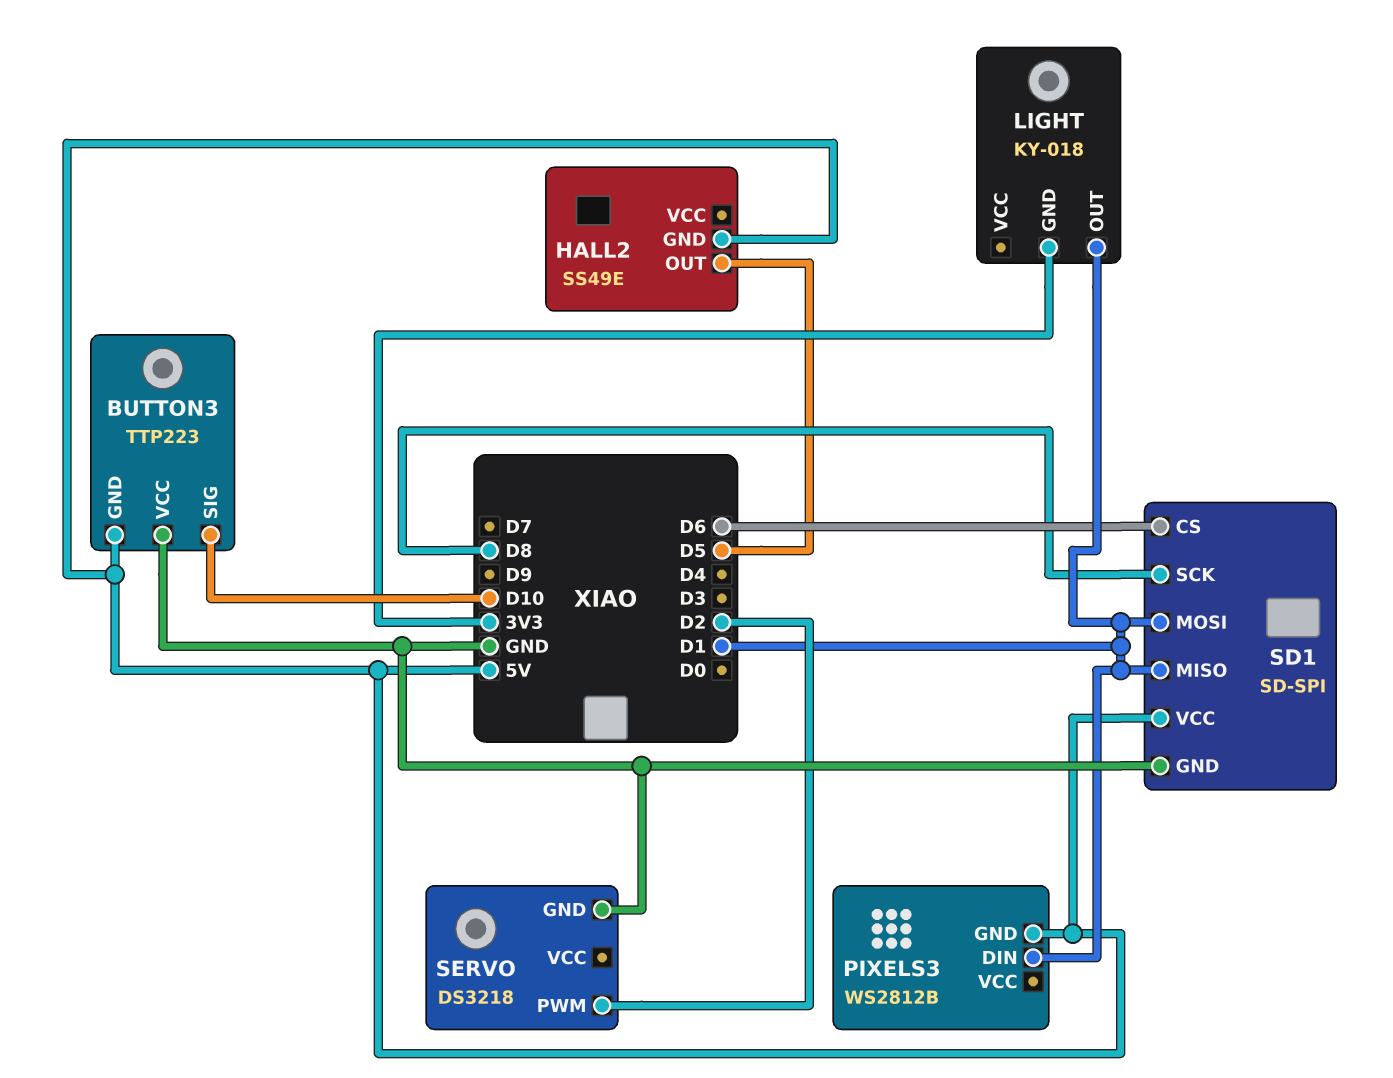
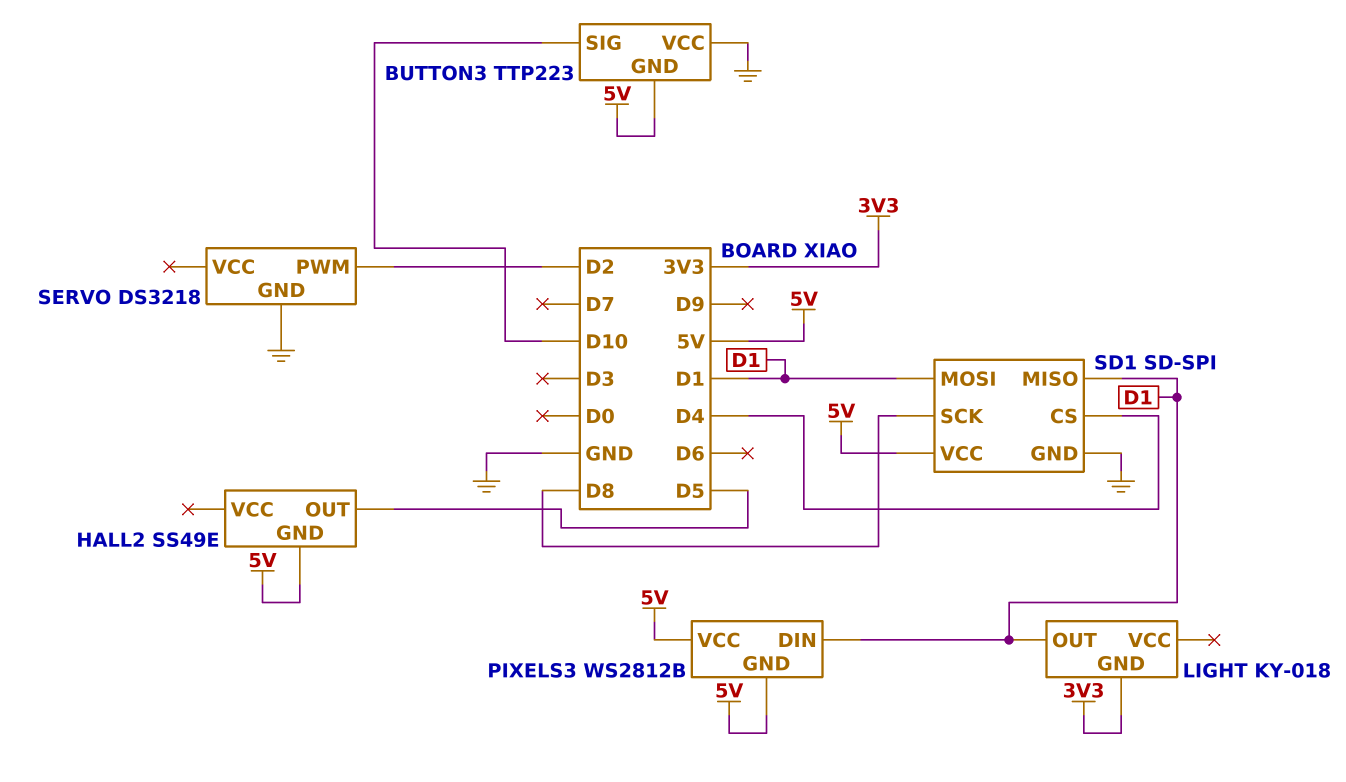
PIXELS3 pin VCC: none -> 5V
SD1 pin CS: D6 -> D4

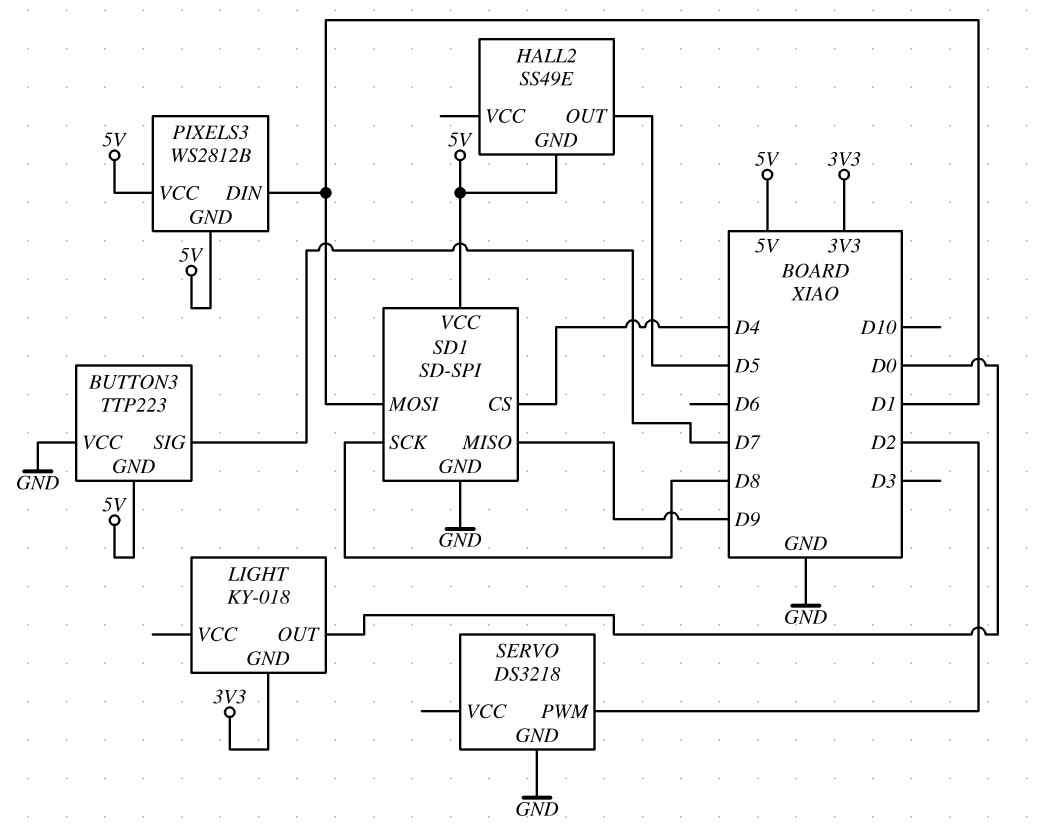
BUTTON3 pin SIG: D10 -> D7
LIGHT pin OUT: D1 -> D0
SD1 pin MISO: D1 -> D9

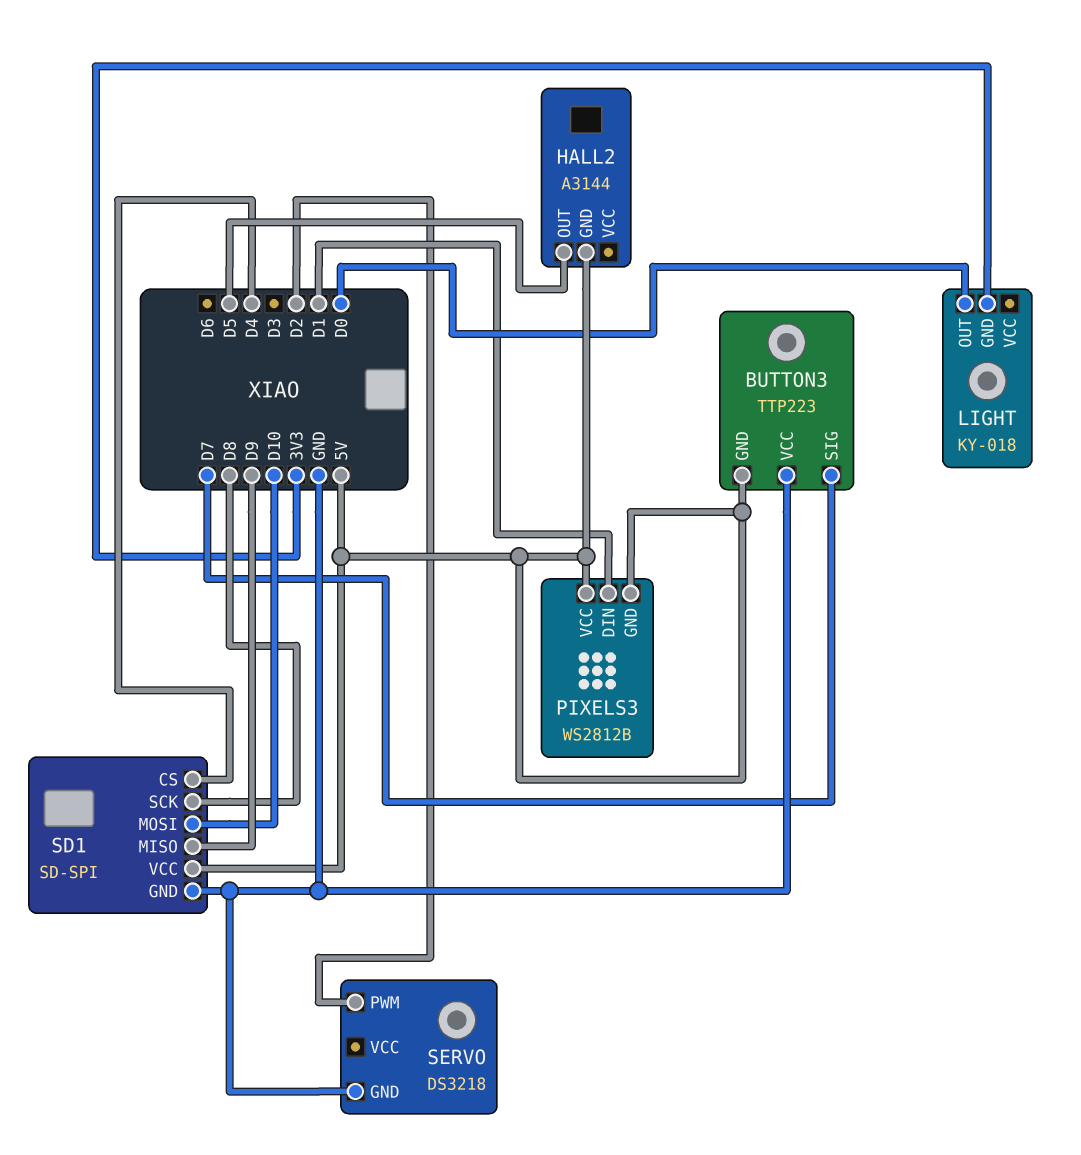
HALL2: SS49E -> A3144
SD1 pin MOSI: D1 -> D10

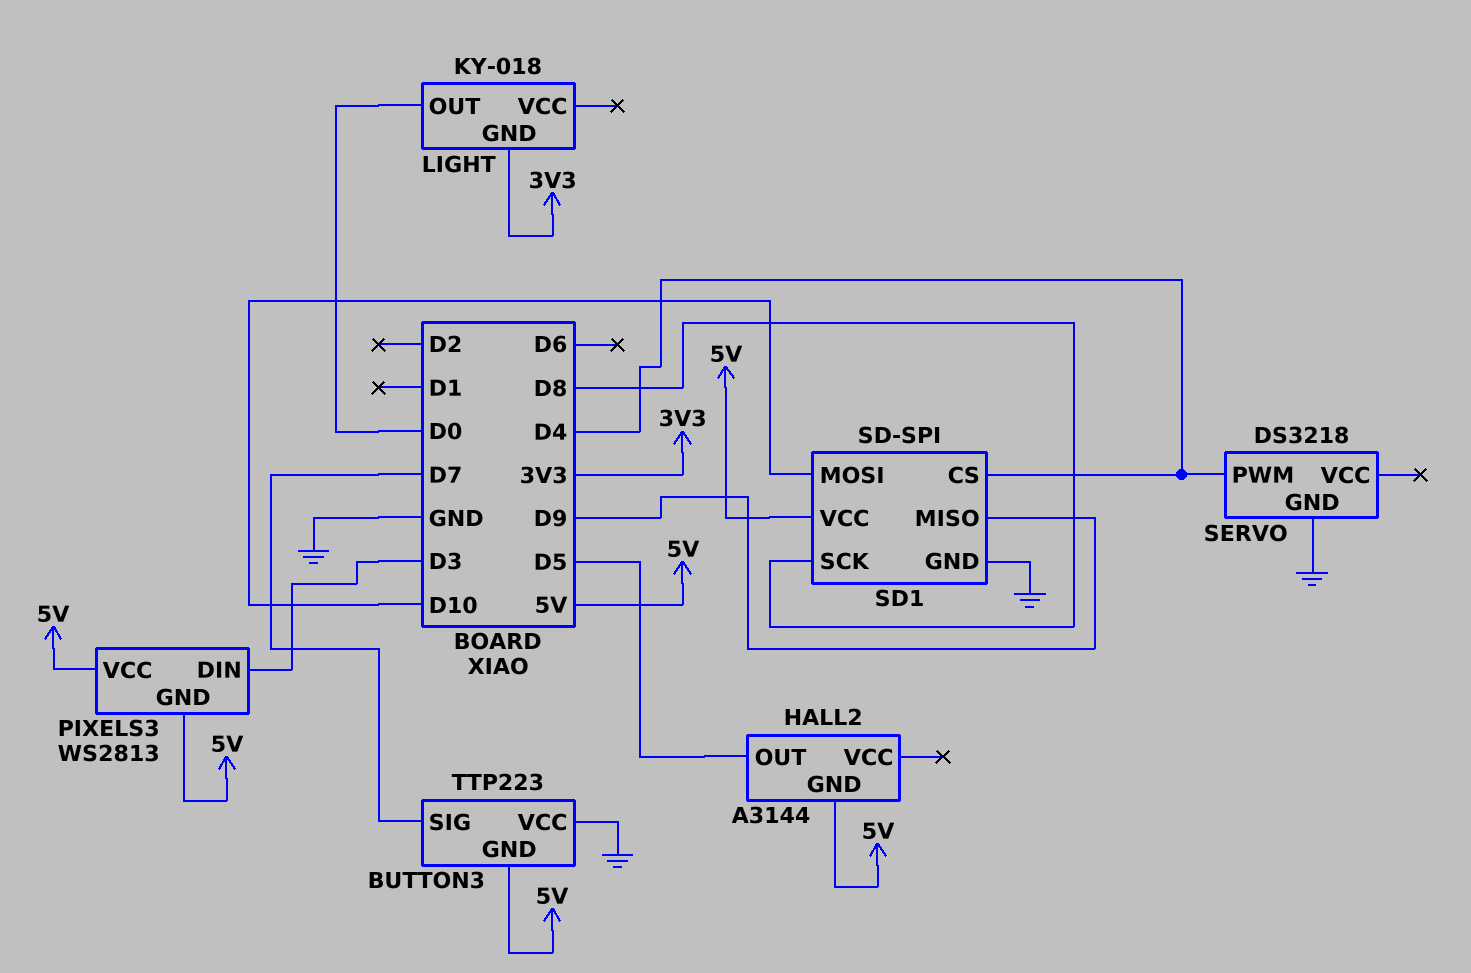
PIXELS3: WS2812B -> WS2813
PIXELS3 pin DIN: D1 -> D3
SERVO pin PWM: D2 -> D4

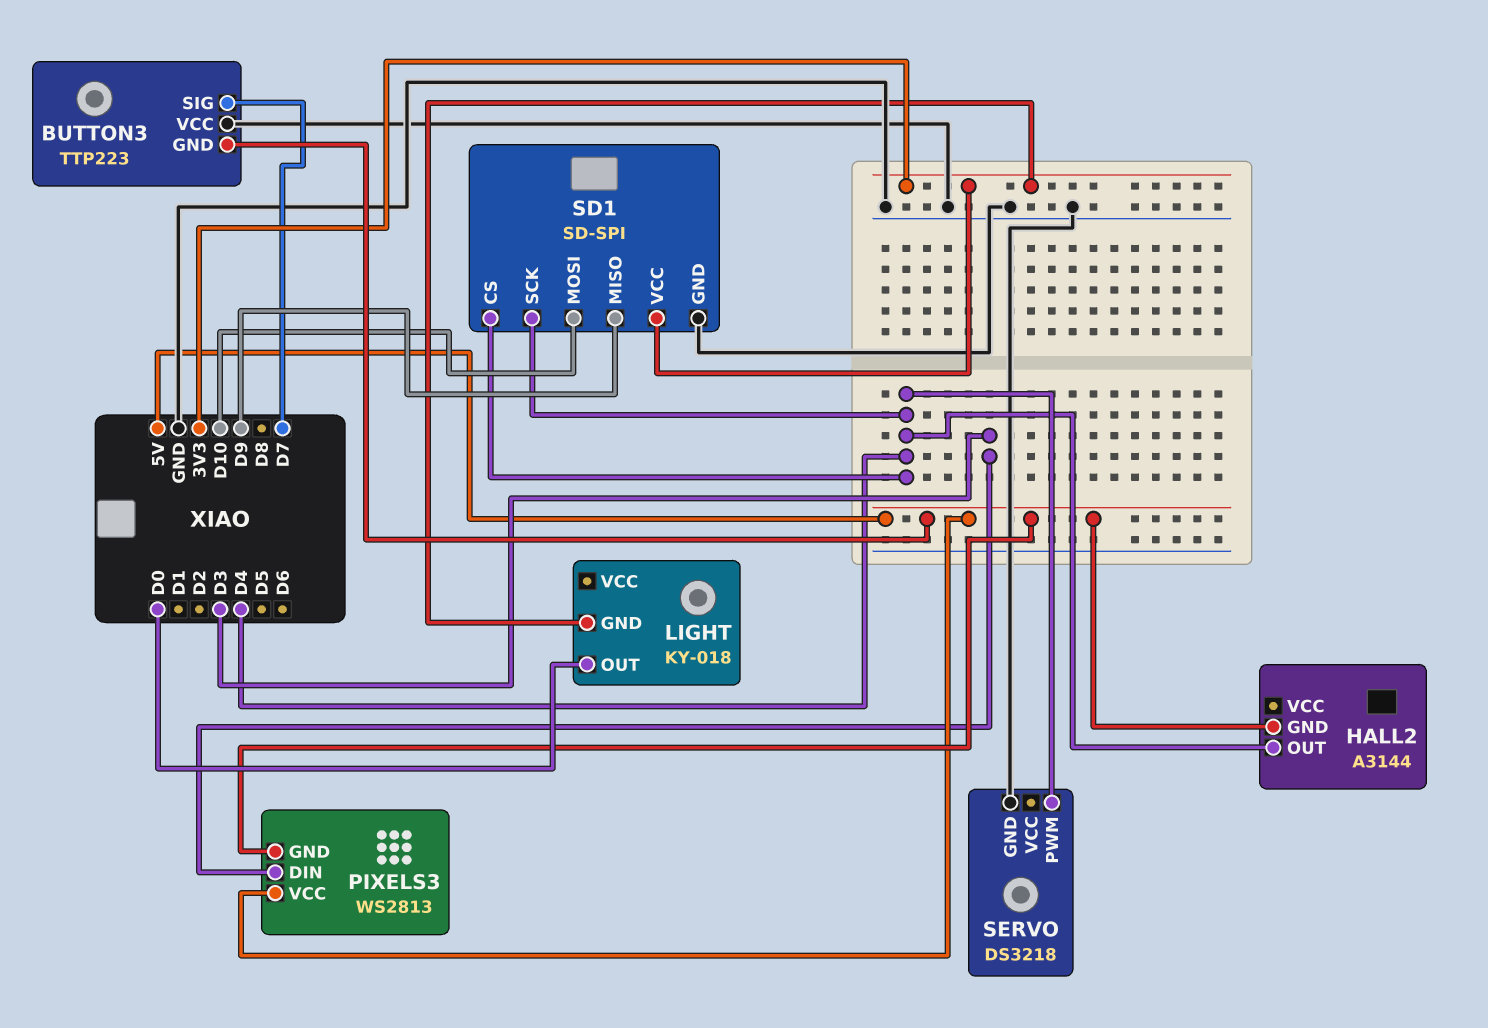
HALL2 pin OUT: D5 -> D4
SD1 pin SCK: D8 -> D4
SD1 pin VCC: 5V -> 3V3

